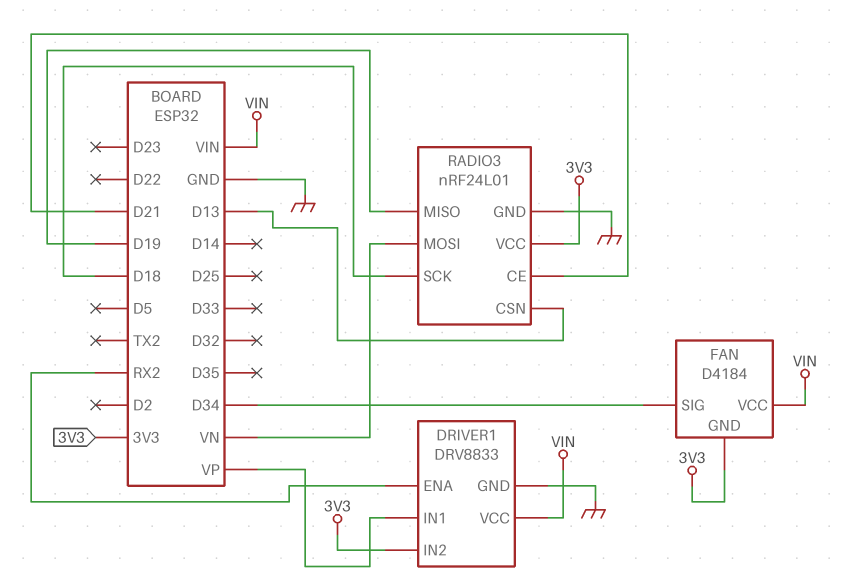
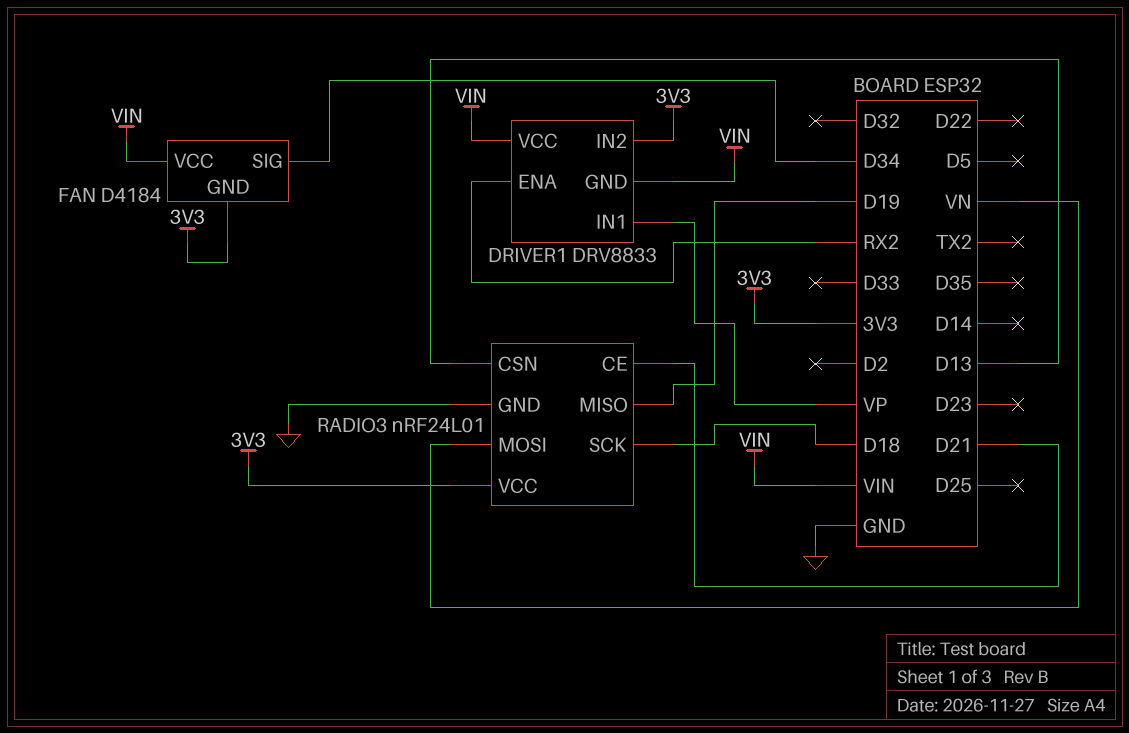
DRIVER1 pin GND: GND -> VIN

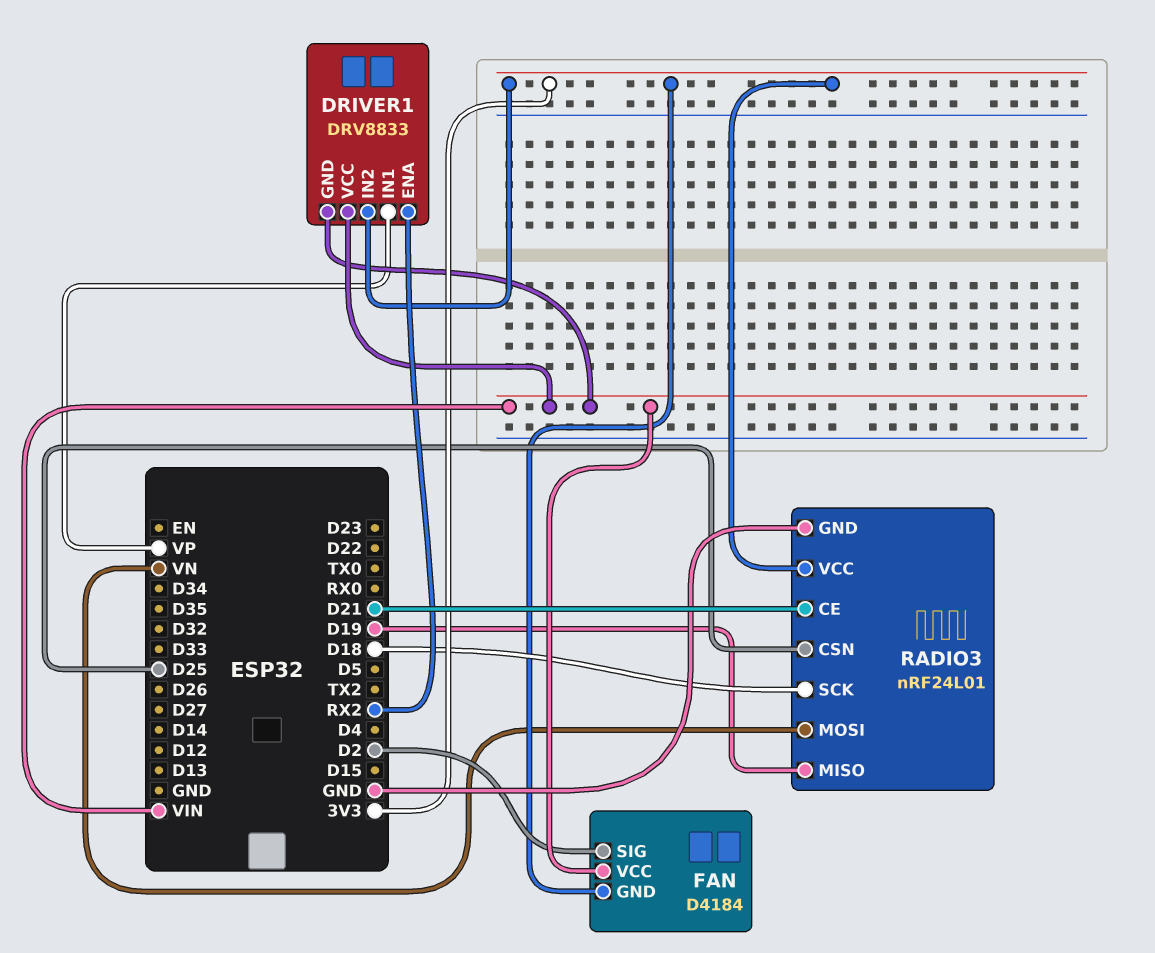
FAN pin SIG: D34 -> D2
RADIO3 pin CSN: D13 -> D25

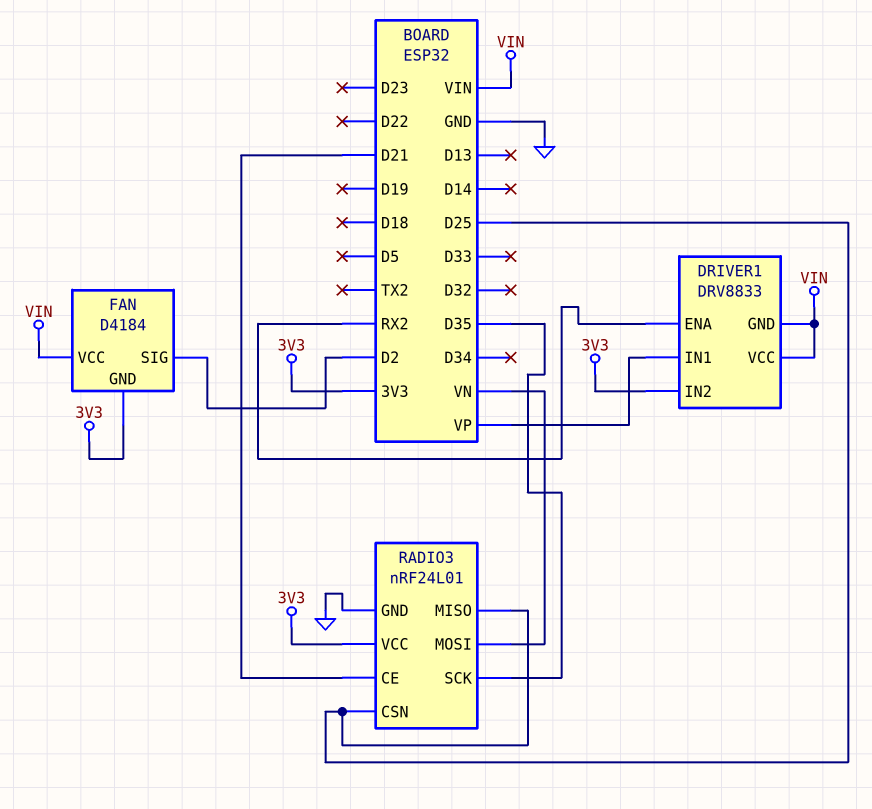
RADIO3 pin MISO: D19 -> D25
RADIO3 pin SCK: D18 -> D35

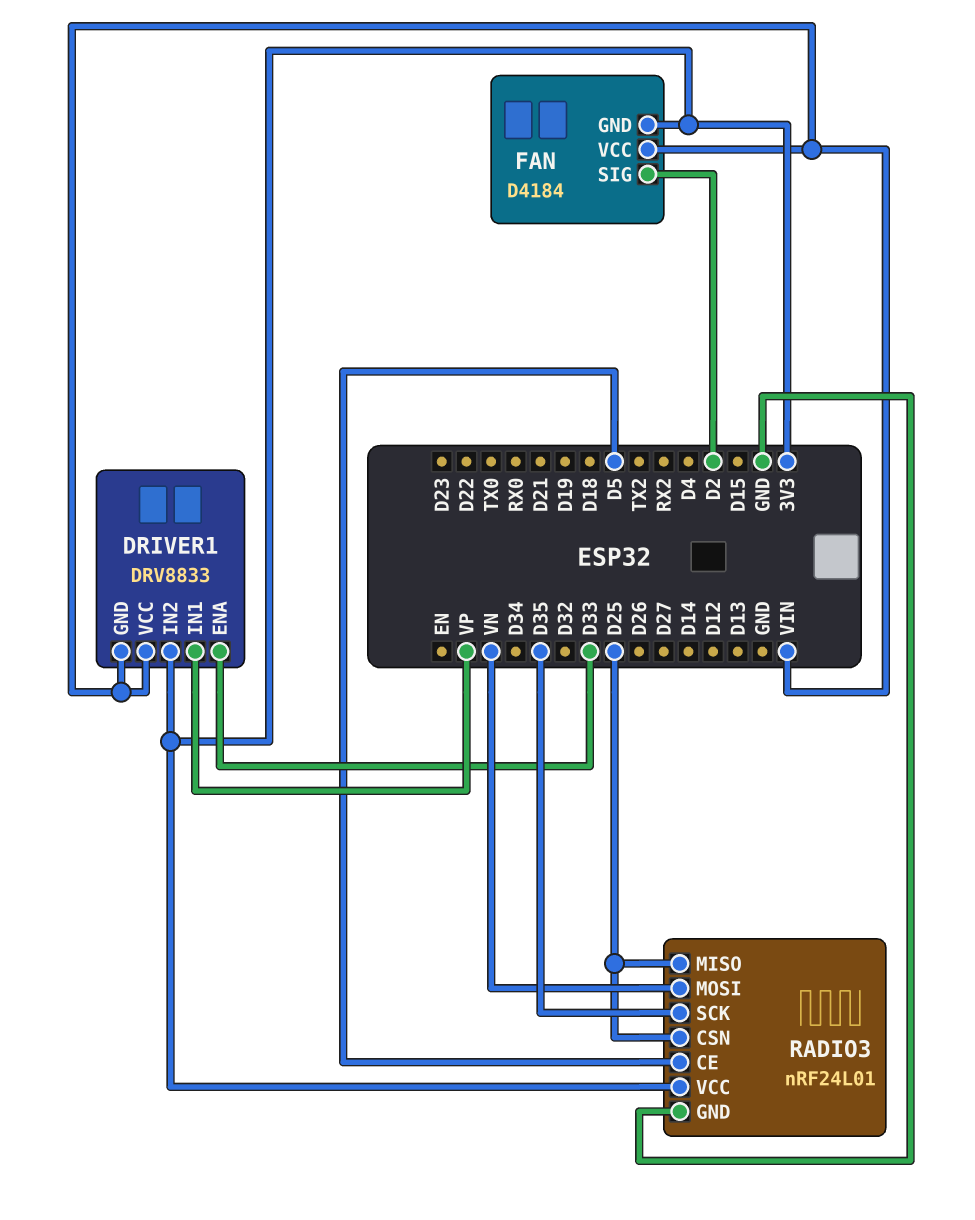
DRIVER1 pin ENA: RX2 -> D33
RADIO3 pin CE: D21 -> D5

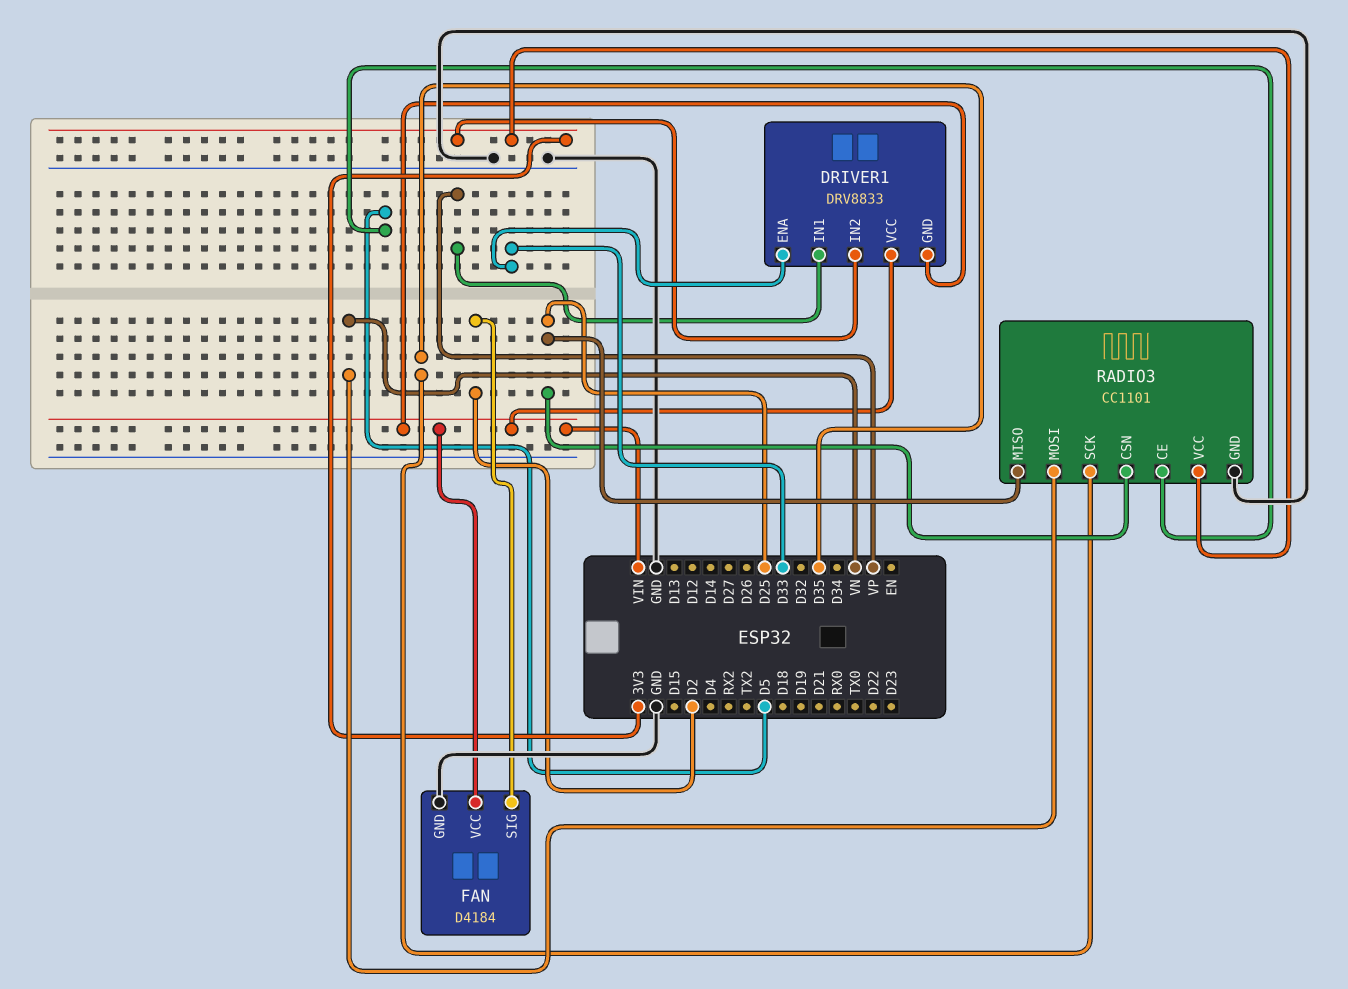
FAN pin GND: 3V3 -> GND
RADIO3: nRF24L01 -> CC1101

